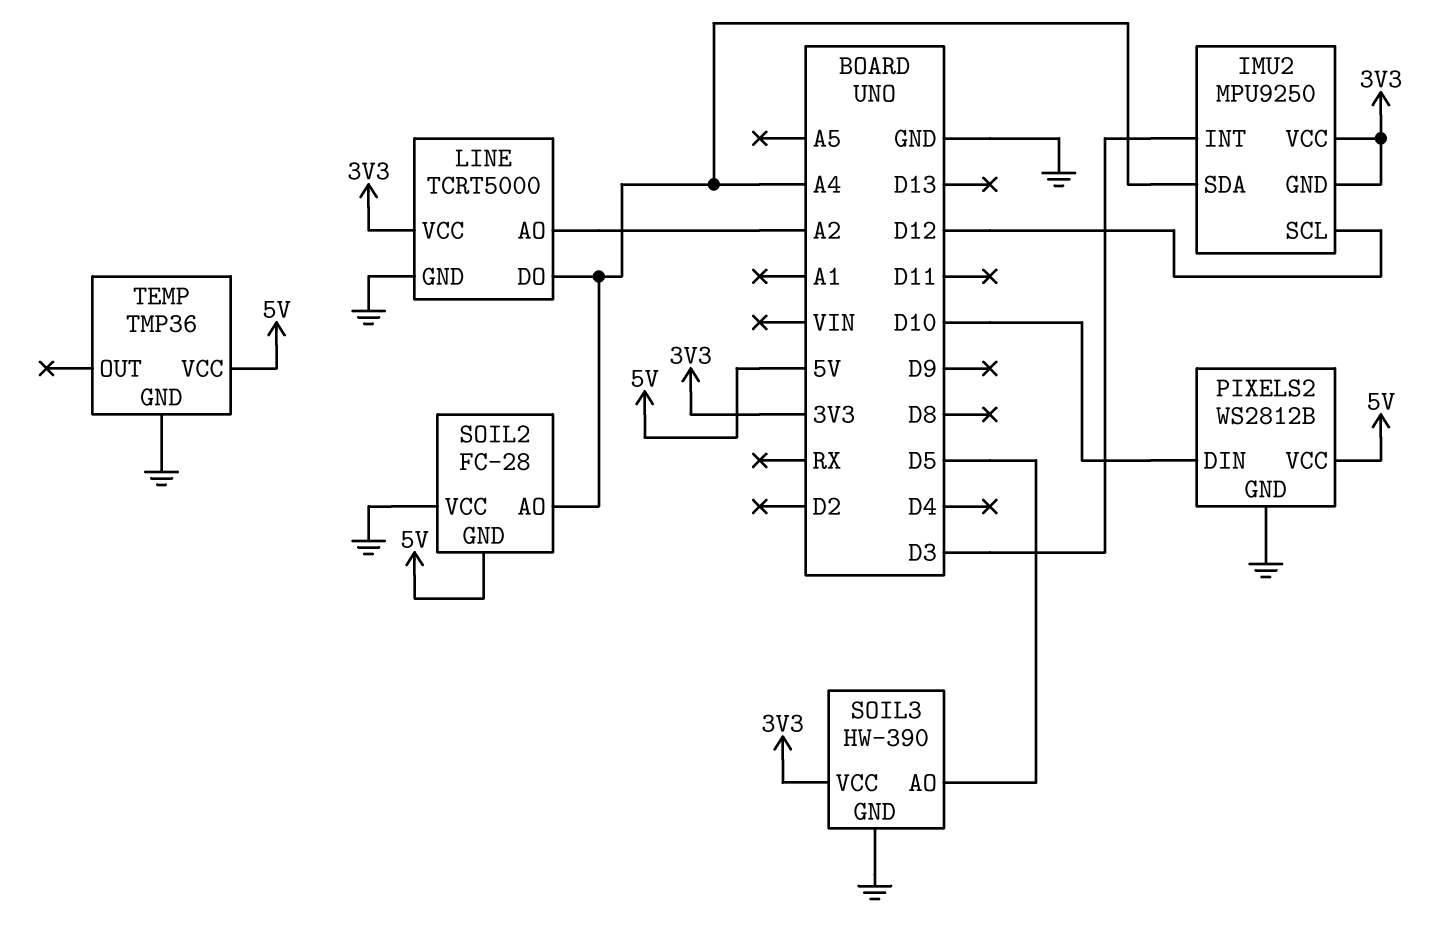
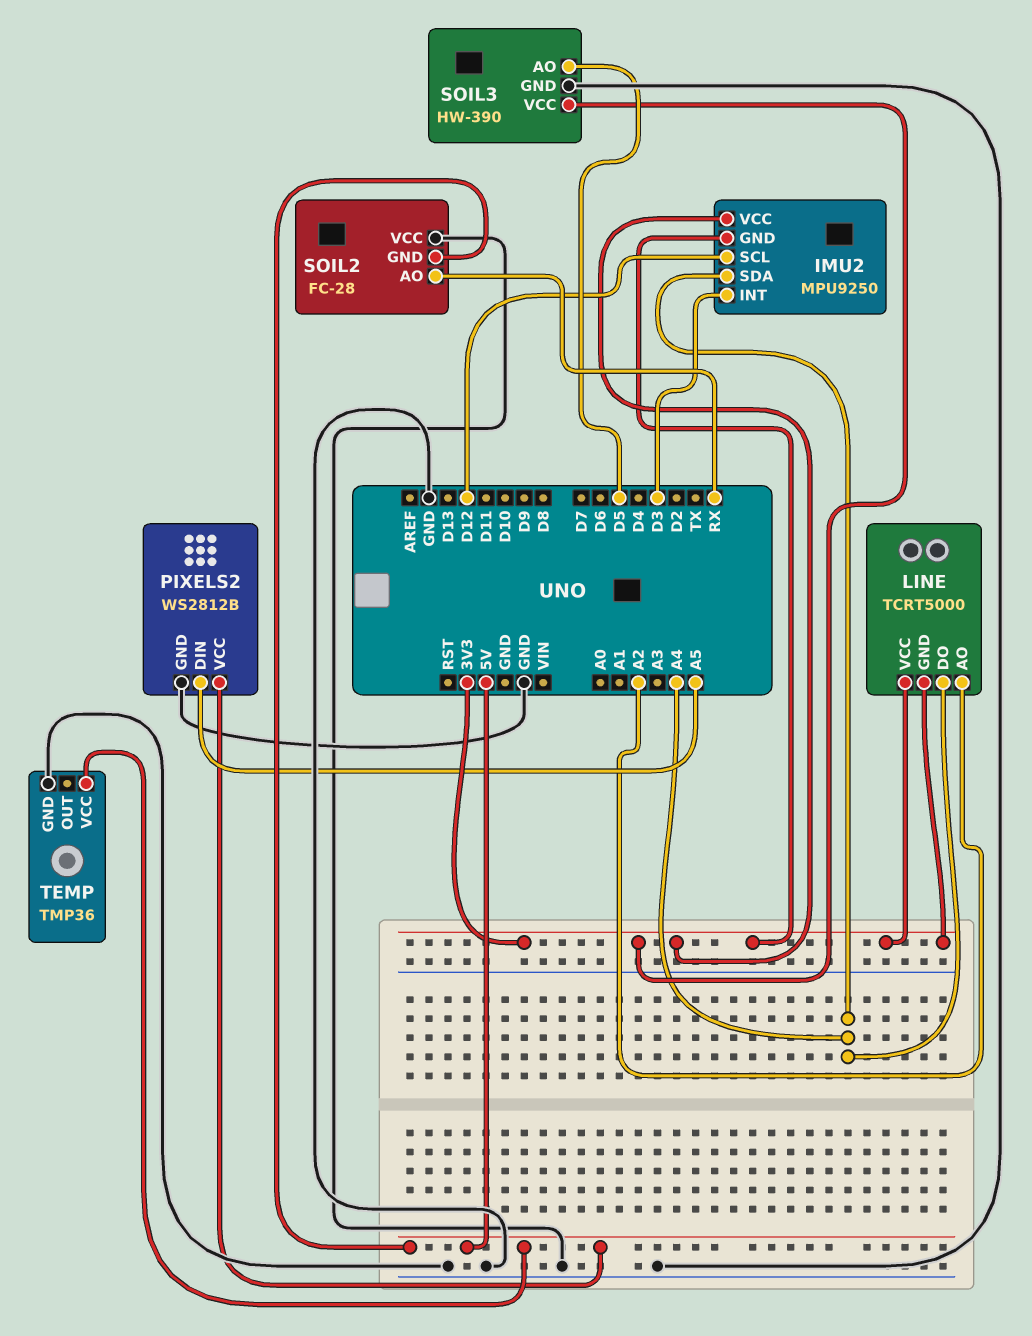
LINE pin GND: GND -> 3V3
PIXELS2 pin DIN: D10 -> A5
SOIL2 pin AO: A4 -> RX

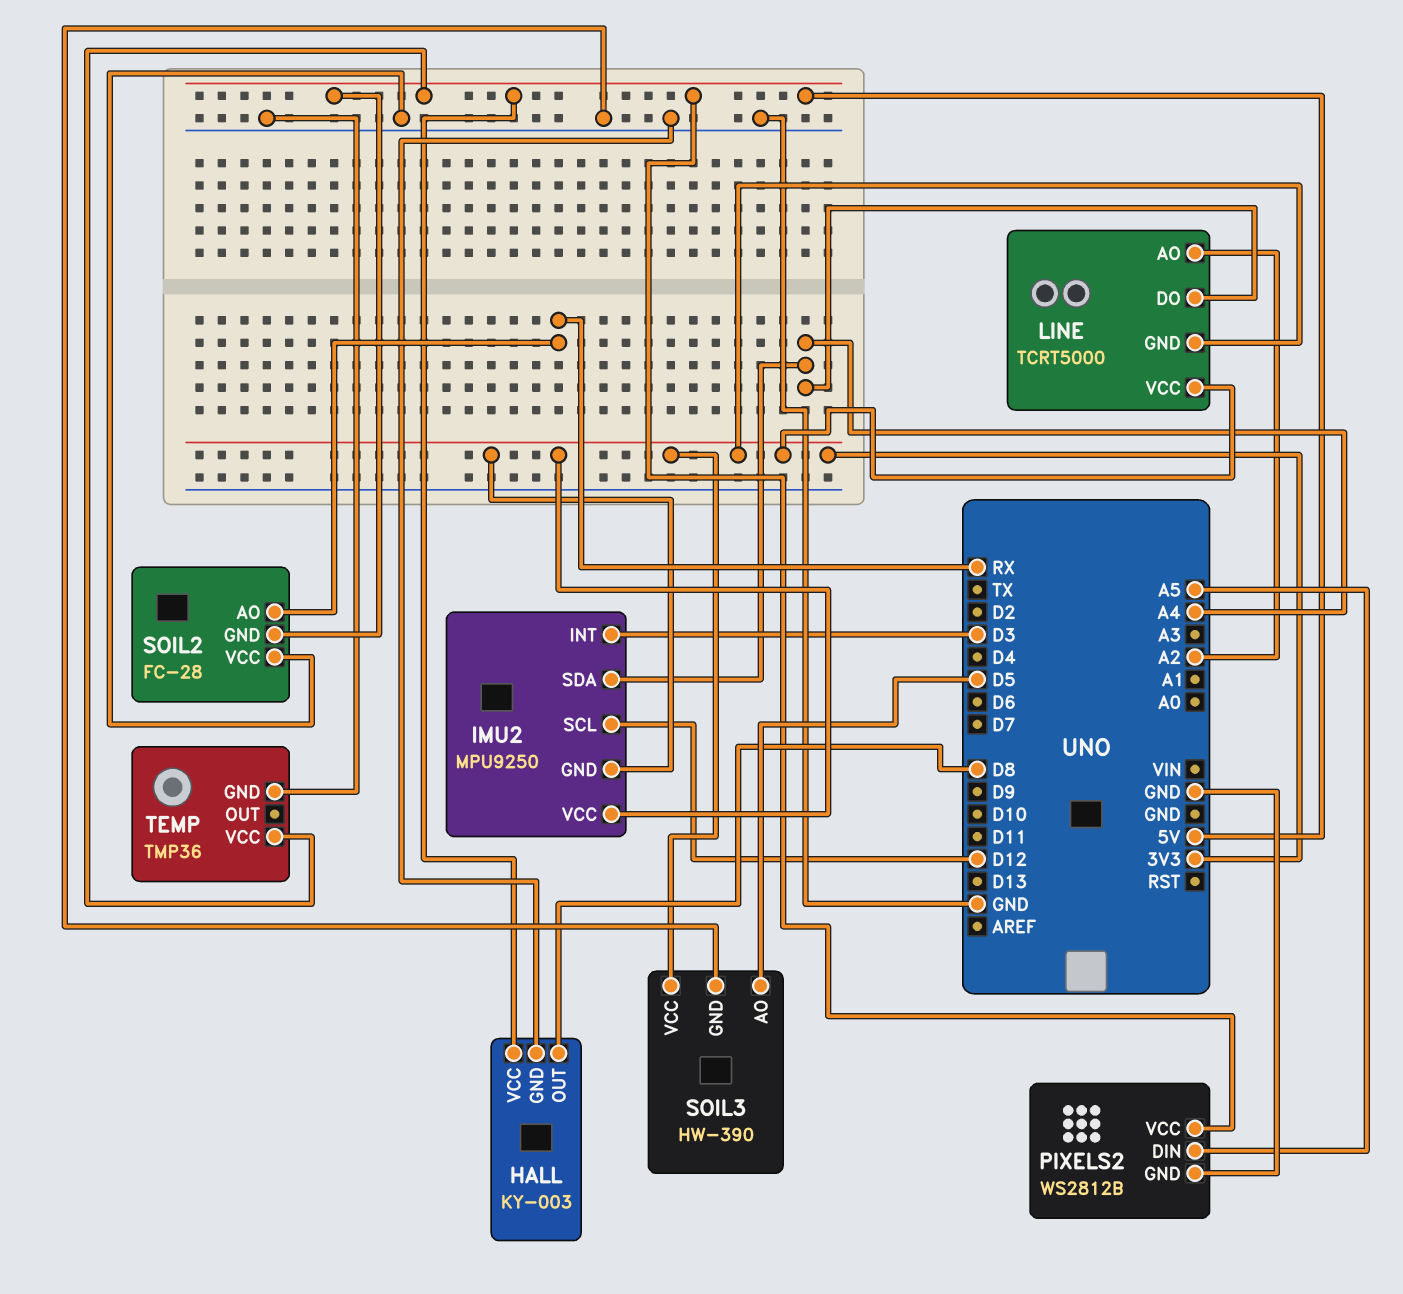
HALL: none -> KY-003
HALL pin GND: none -> GND
HALL pin OUT: none -> D8
HALL pin VCC: none -> 5V

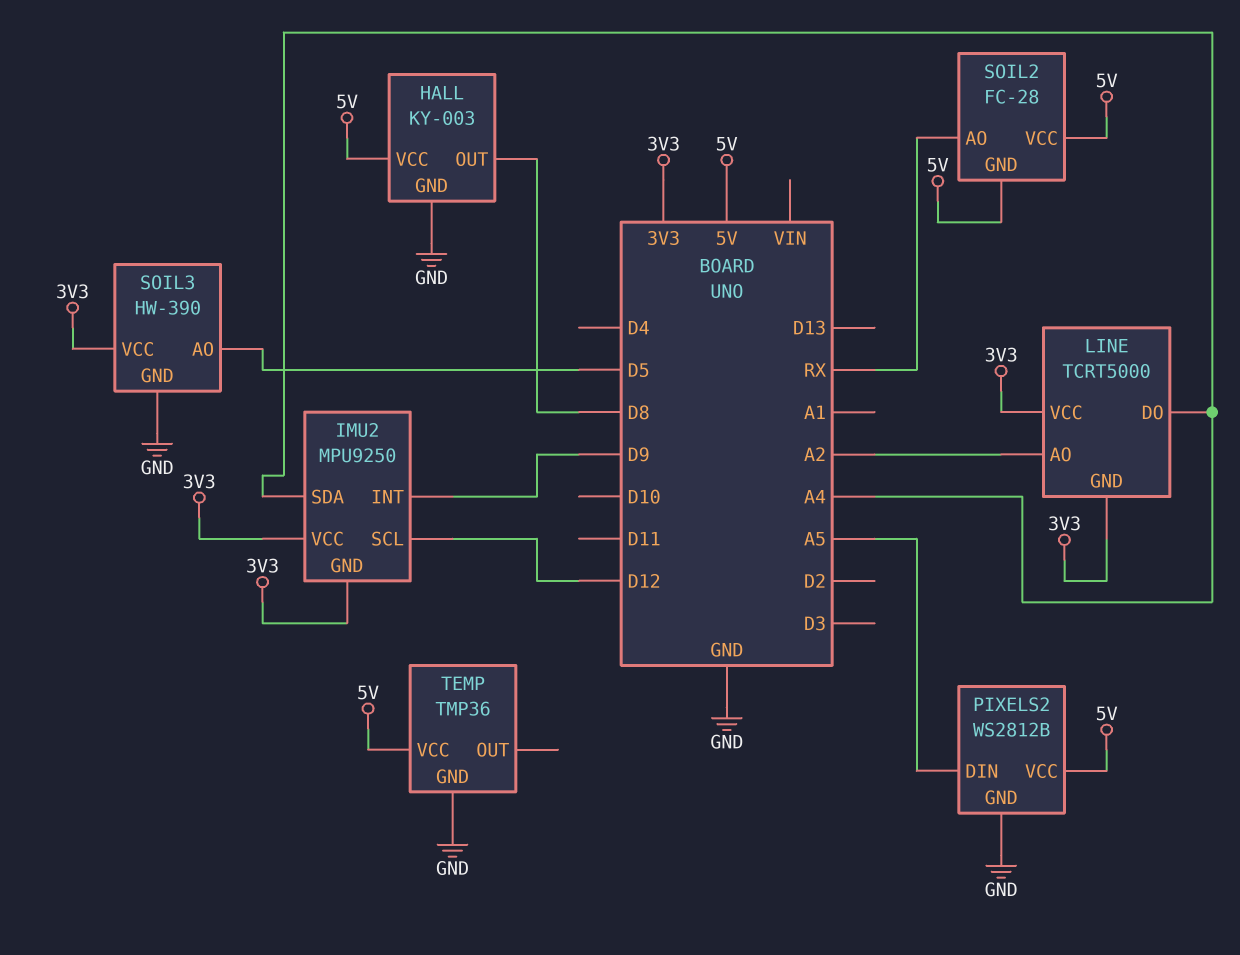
IMU2 pin INT: D3 -> D9
SOIL2 pin VCC: GND -> 5V

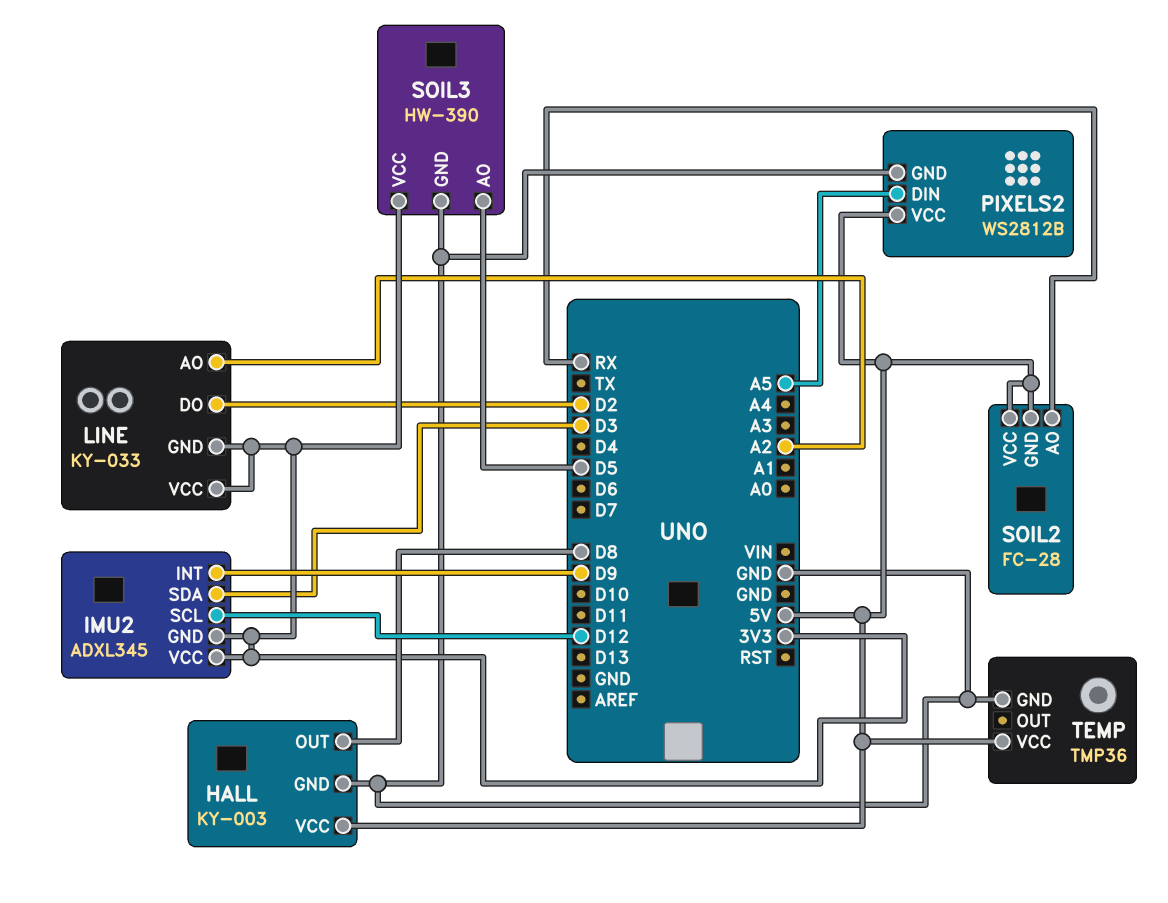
IMU2: MPU9250 -> ADXL345
IMU2 pin SDA: A4 -> D3
LINE: TCRT5000 -> KY-033
LINE pin DO: A4 -> D2

